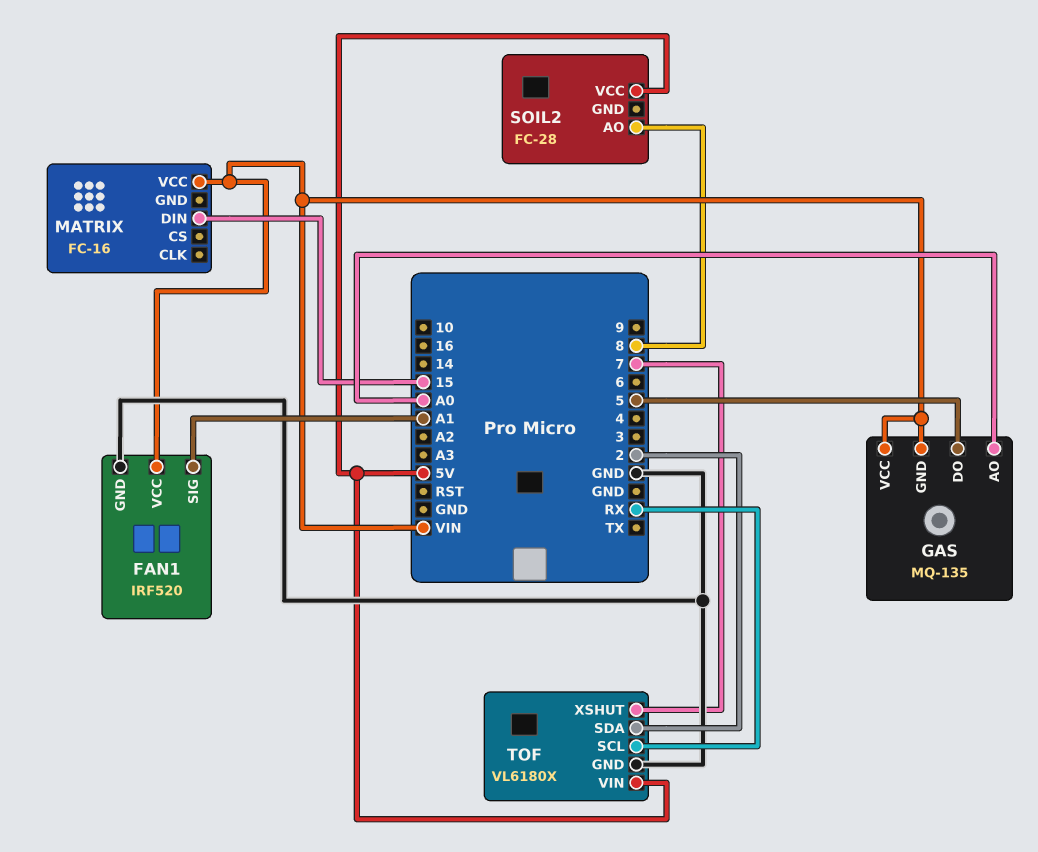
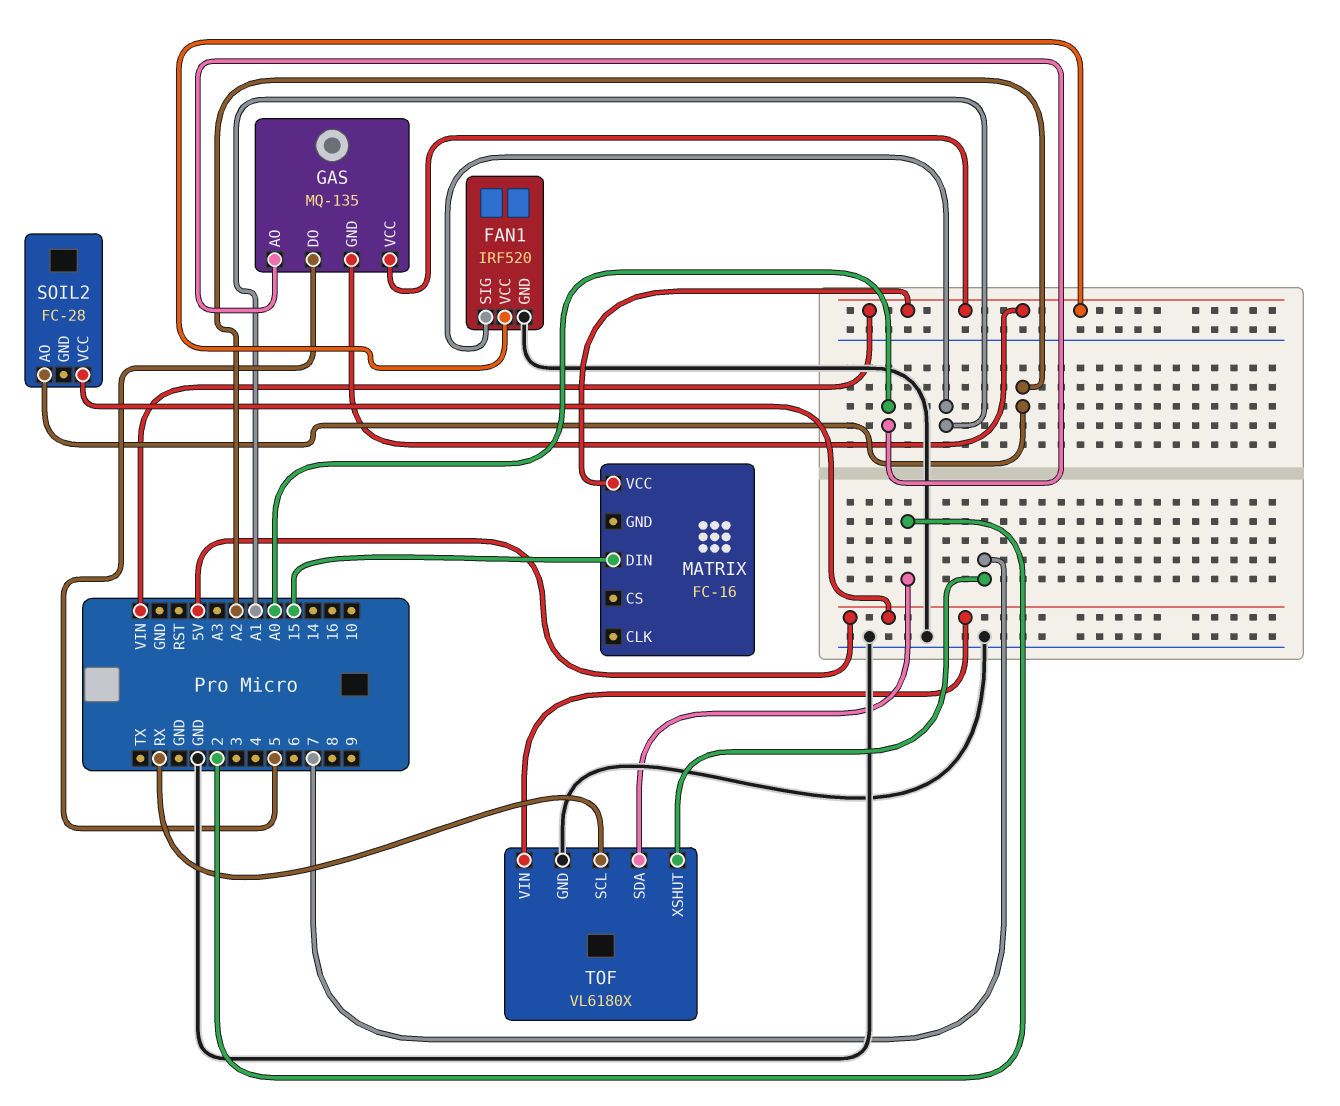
SOIL2 pin AO: 8 -> A2

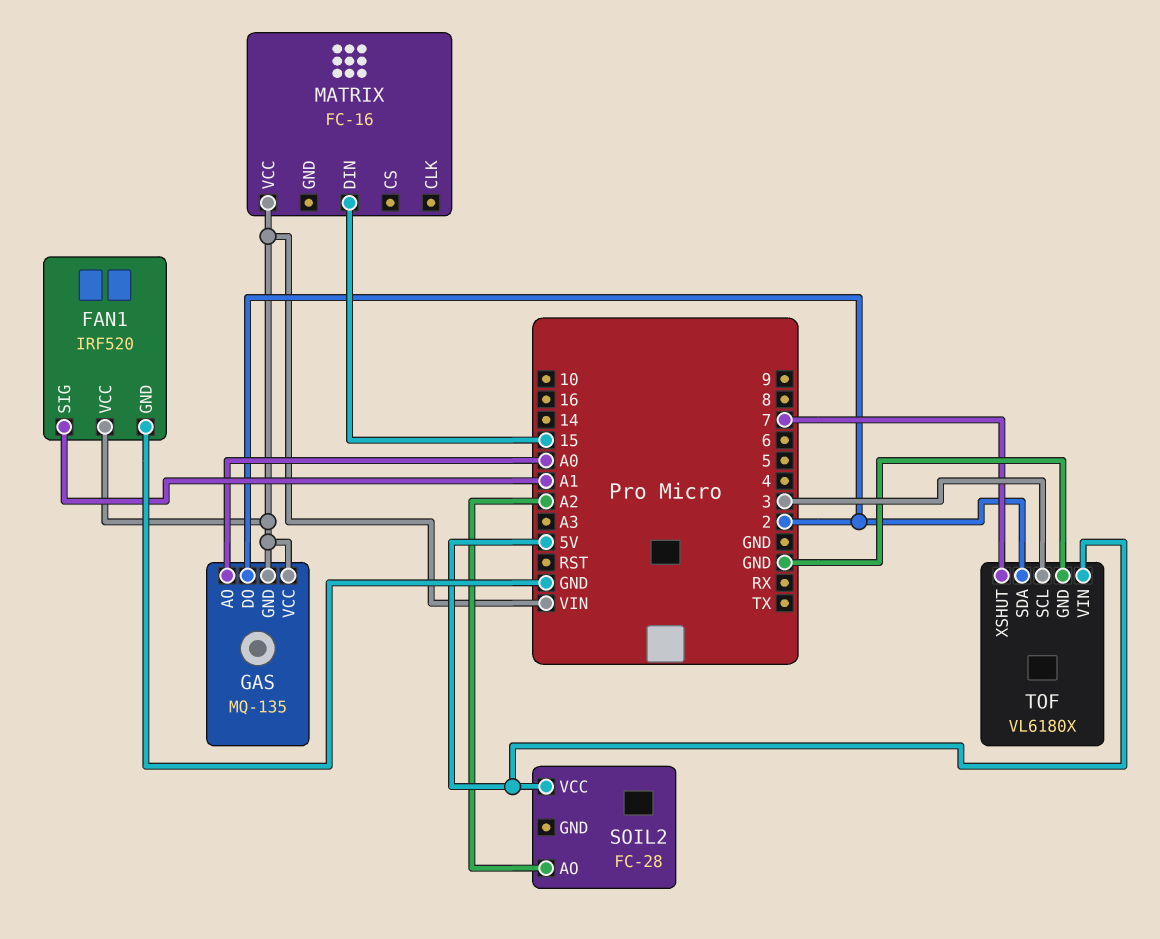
GAS pin DO: 5 -> 2
TOF pin SCL: RX -> 3

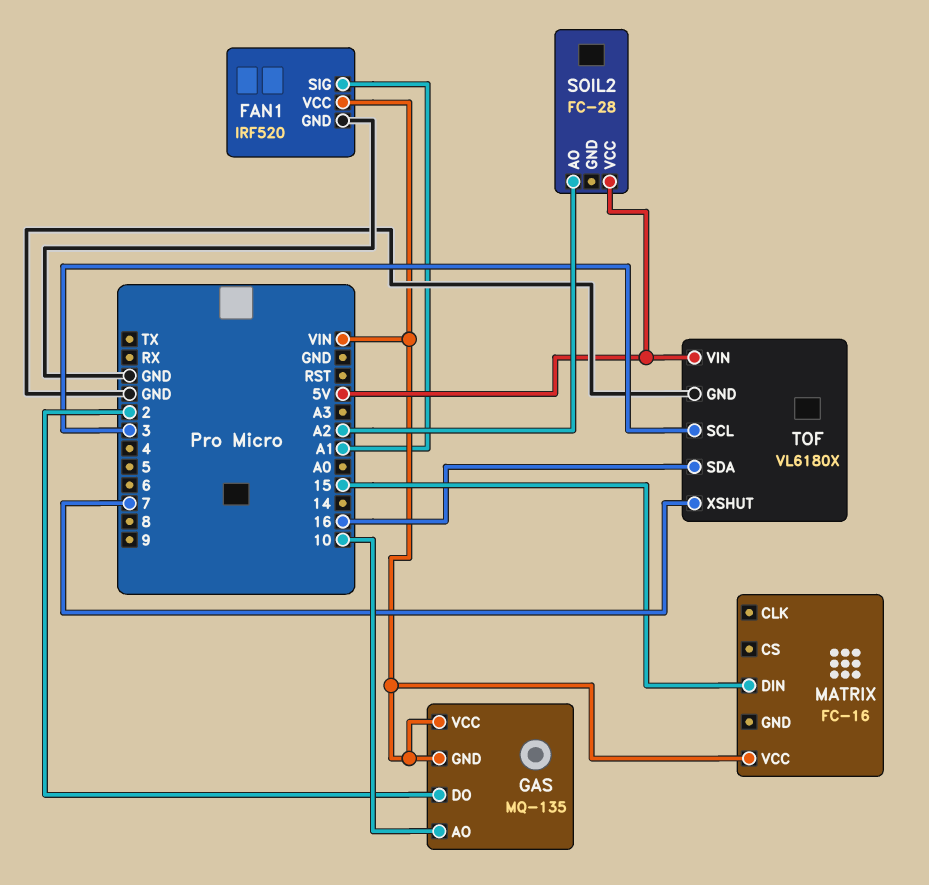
GAS pin AO: A0 -> 10
TOF pin SDA: 2 -> 16

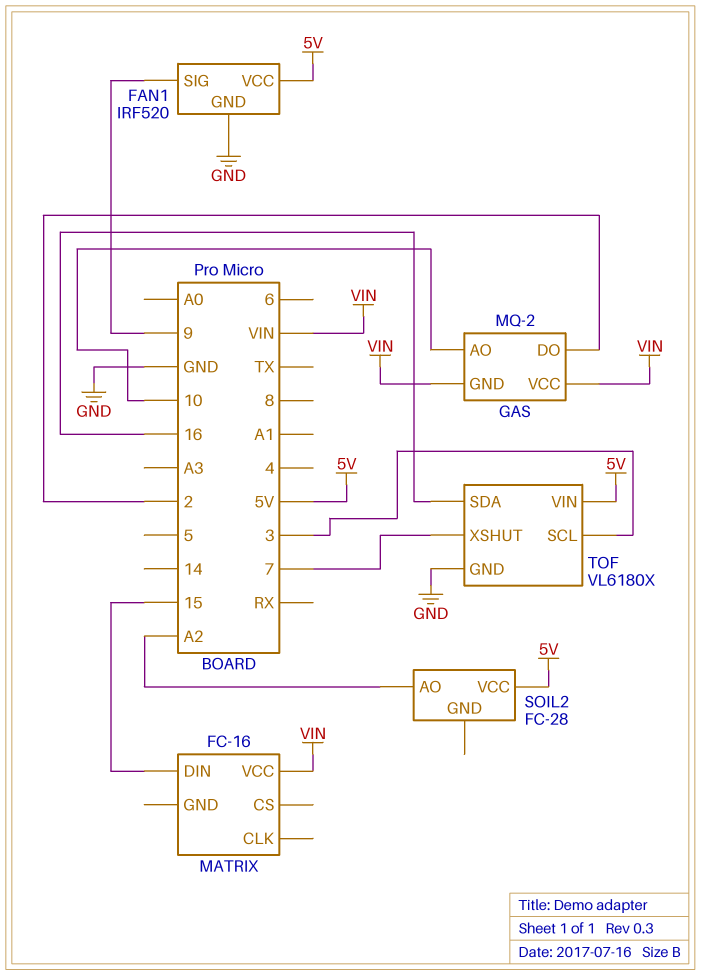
FAN1 pin SIG: A1 -> 9
FAN1 pin VCC: VIN -> 5V
GAS: MQ-135 -> MQ-2

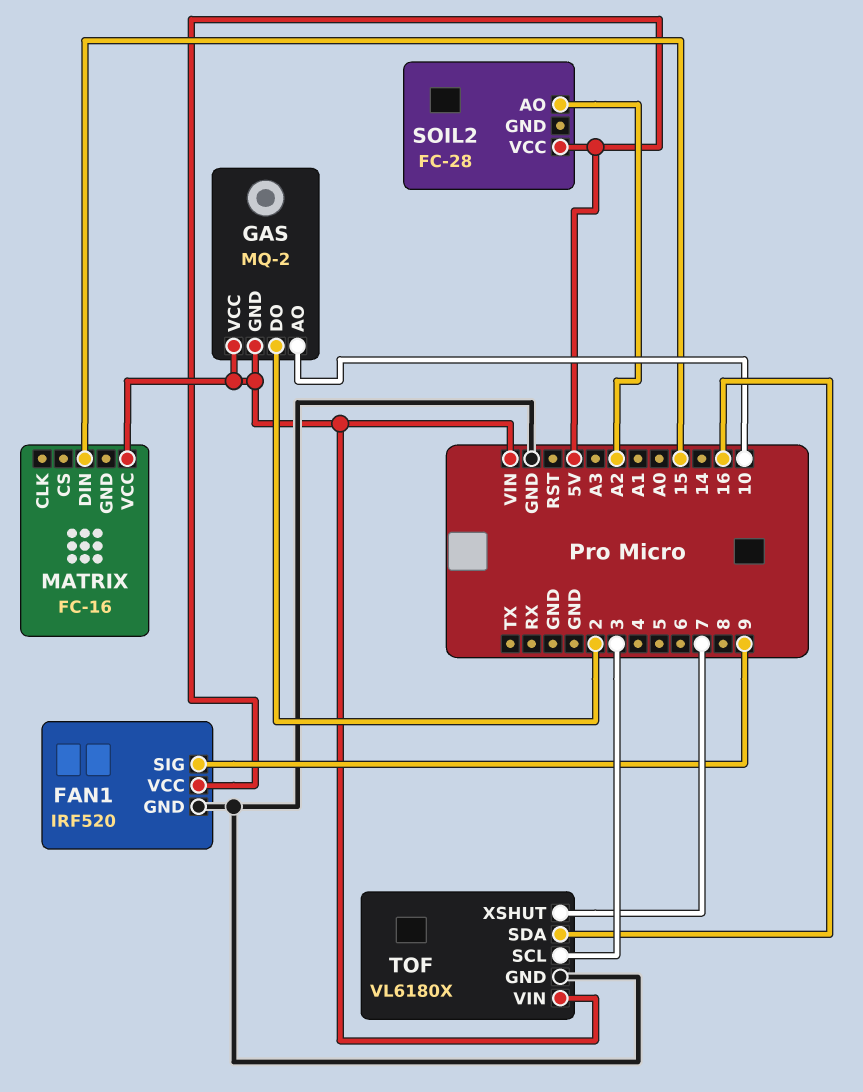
TOF pin VIN: 5V -> VIN

